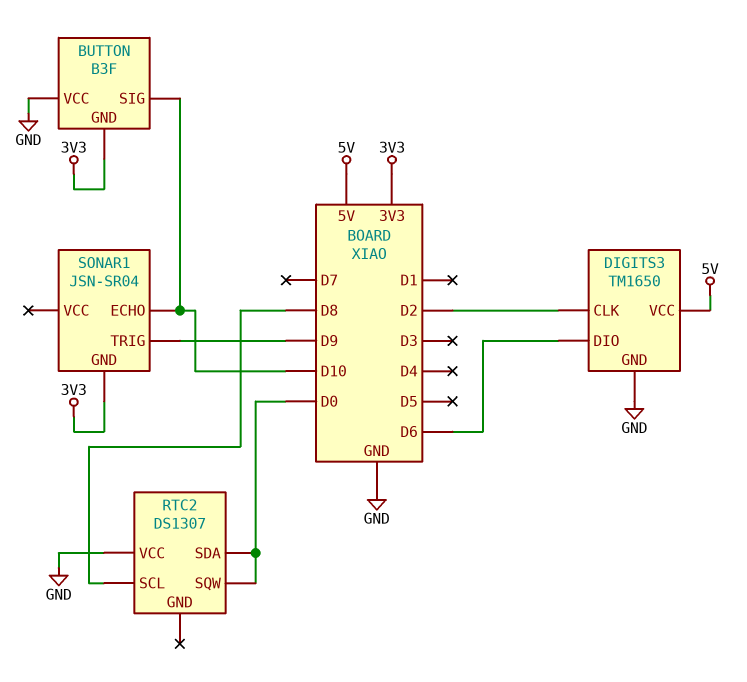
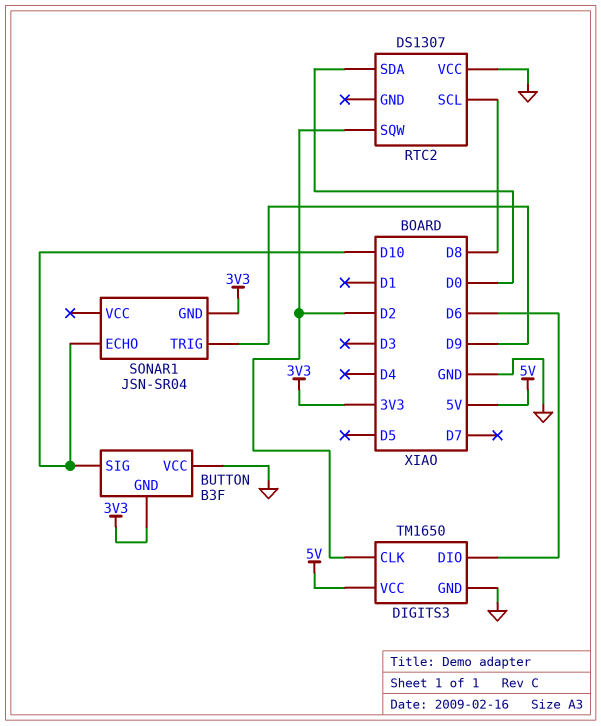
RTC2 pin SQW: D0 -> D2

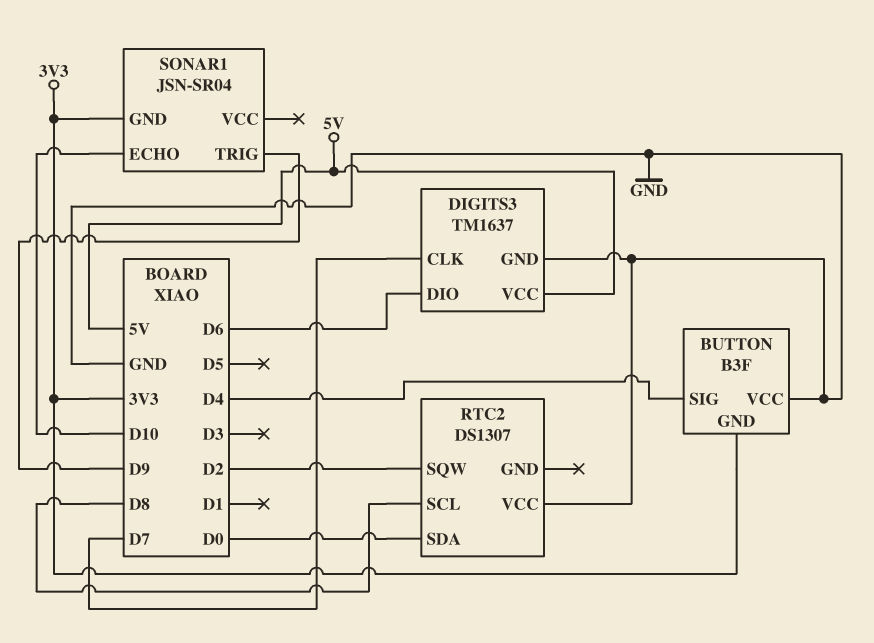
BUTTON pin SIG: D10 -> D4
DIGITS3: TM1650 -> TM1637
DIGITS3 pin CLK: D2 -> D7

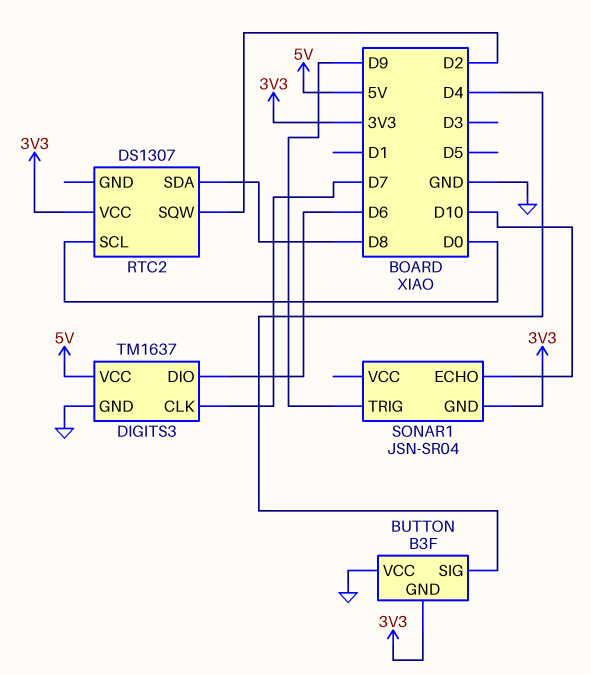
RTC2 pin SCL: D8 -> D0
RTC2 pin SDA: D0 -> D8
RTC2 pin VCC: GND -> 3V3

